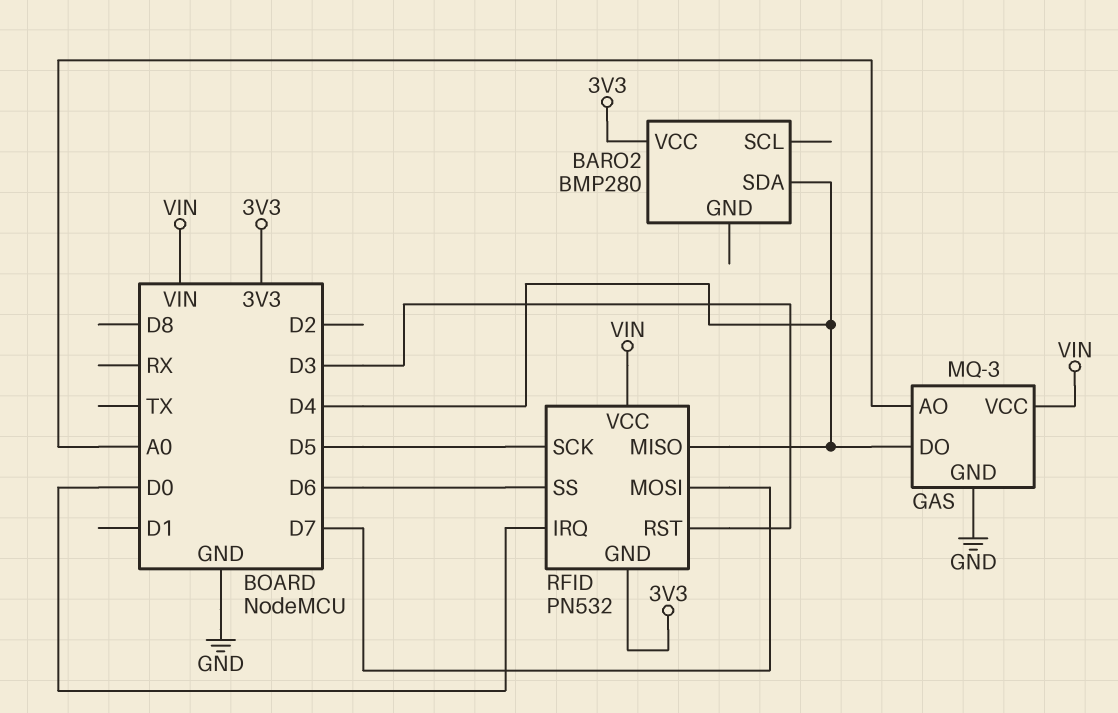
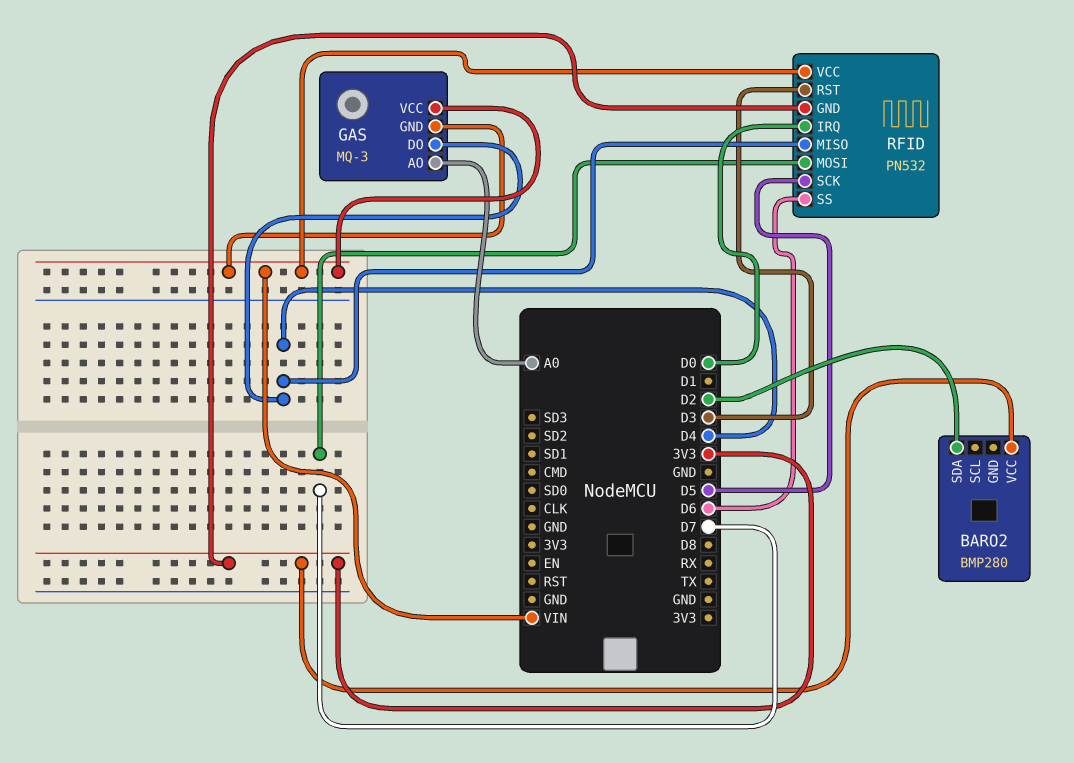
BARO2 pin SDA: D4 -> D2
GAS pin GND: GND -> VIN

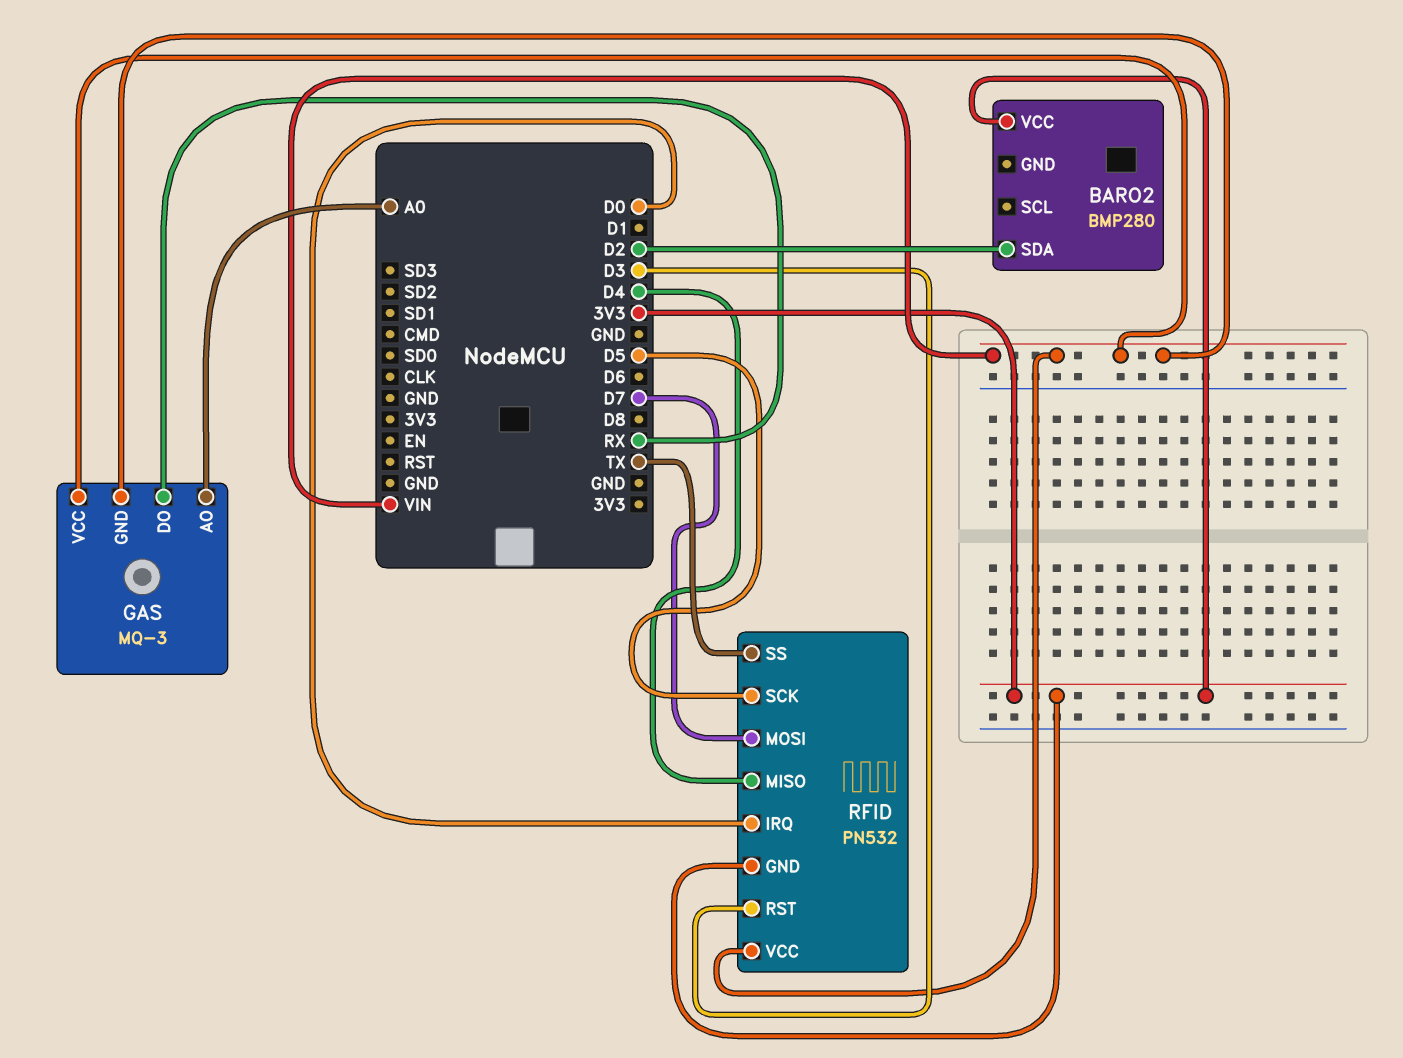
GAS pin DO: D4 -> RX
RFID pin SS: D6 -> TX

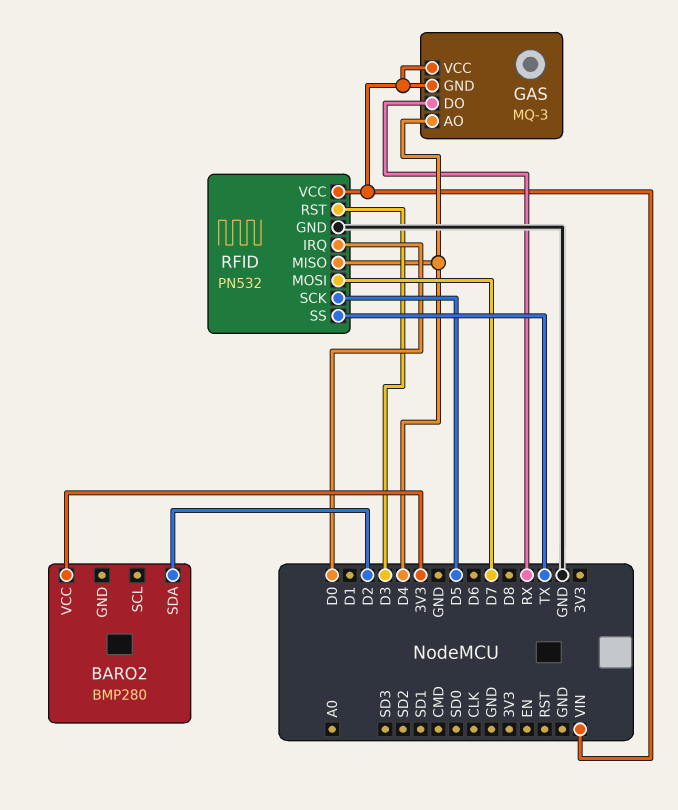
GAS pin AO: A0 -> D4
RFID pin GND: 3V3 -> GND

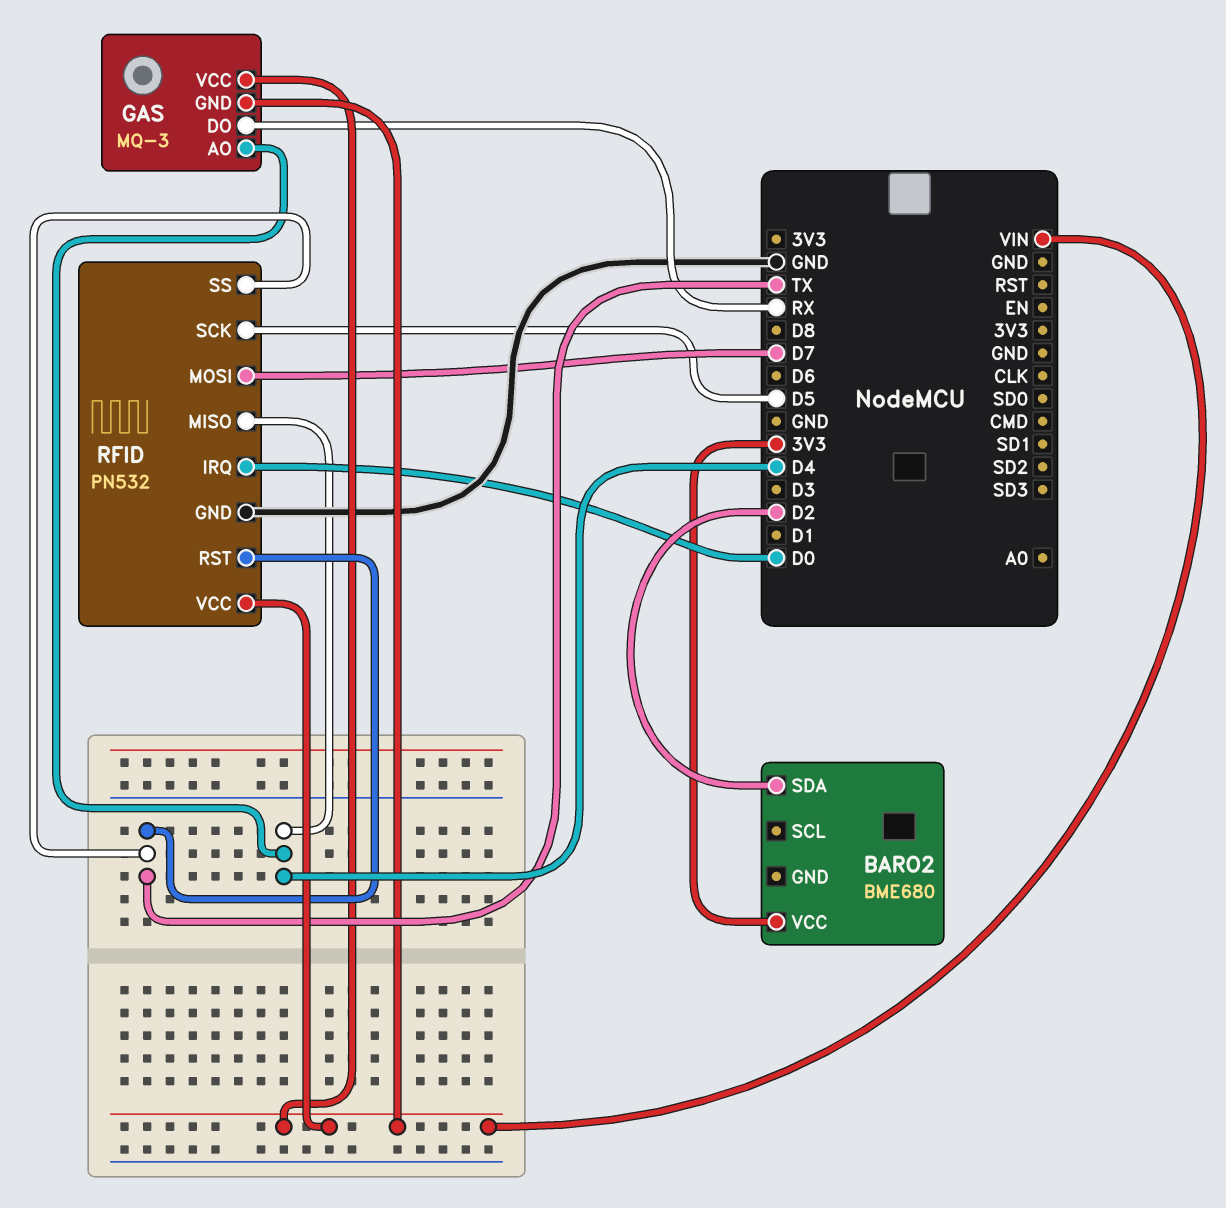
BARO2: BMP280 -> BME680
RFID pin RST: D3 -> TX

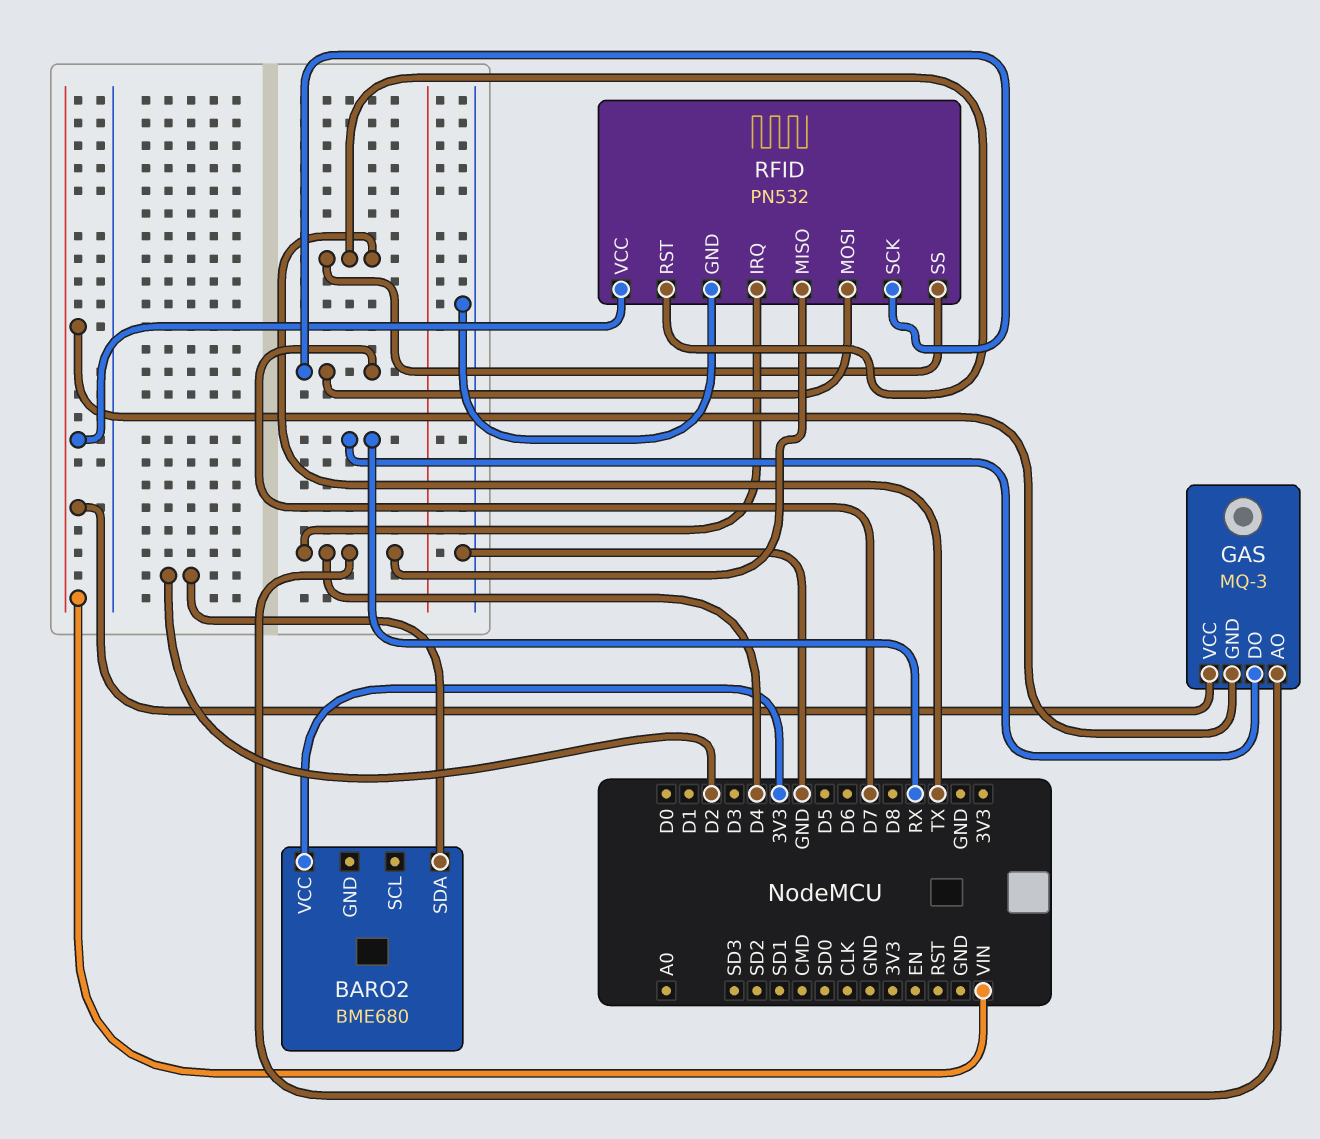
RFID pin IRQ: D0 -> D4
RFID pin SCK: D5 -> D7

